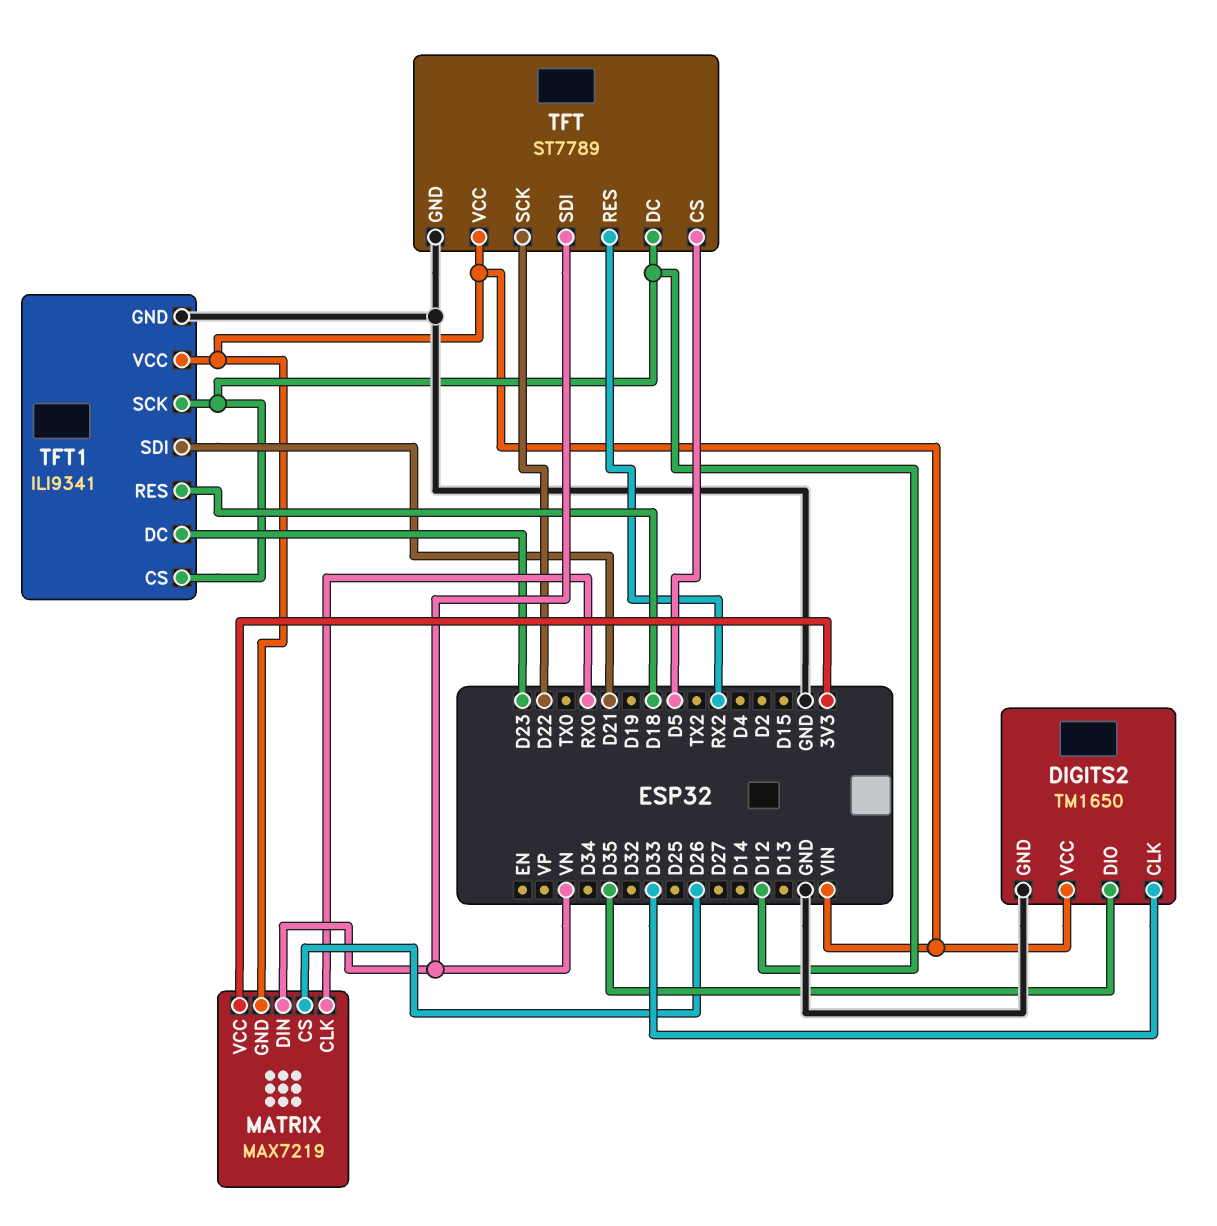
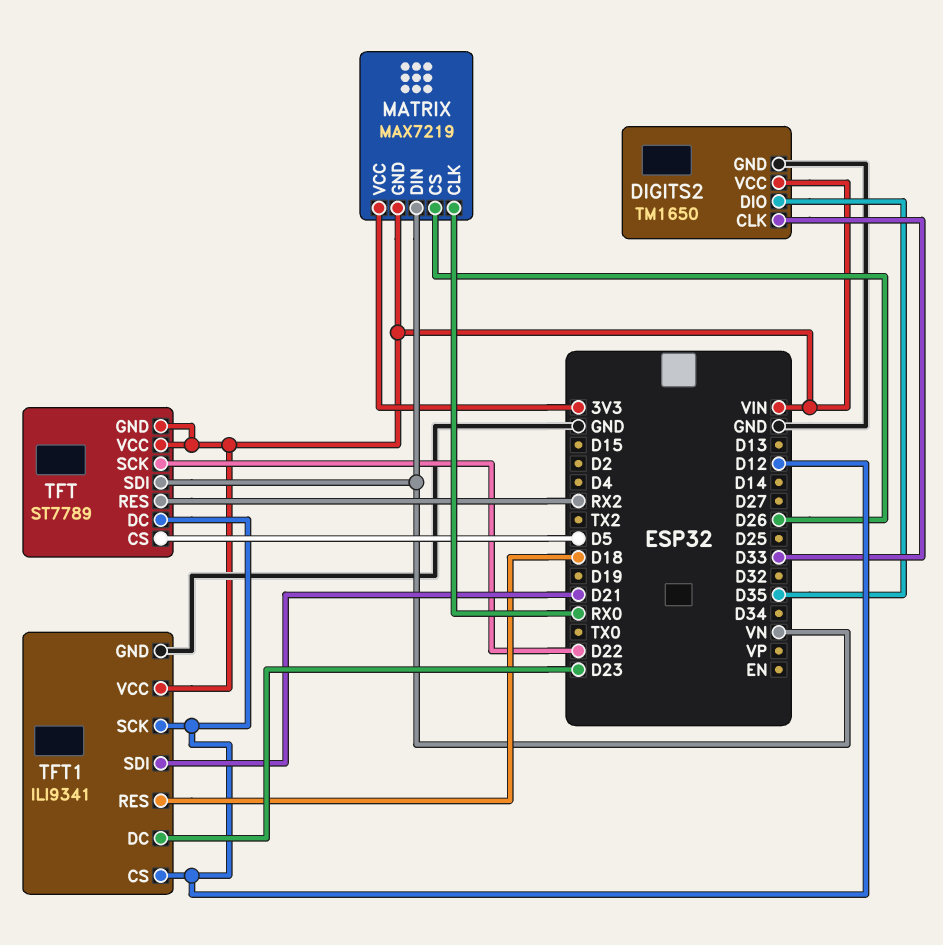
TFT pin GND: GND -> VIN

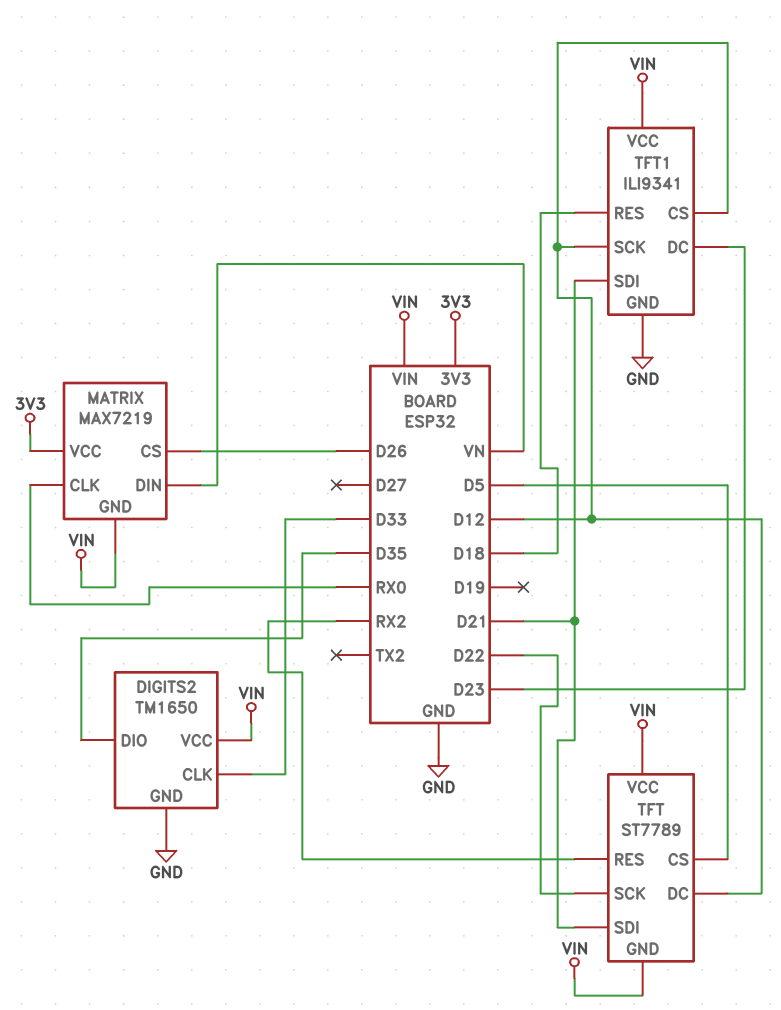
TFT pin SDI: VN -> D21

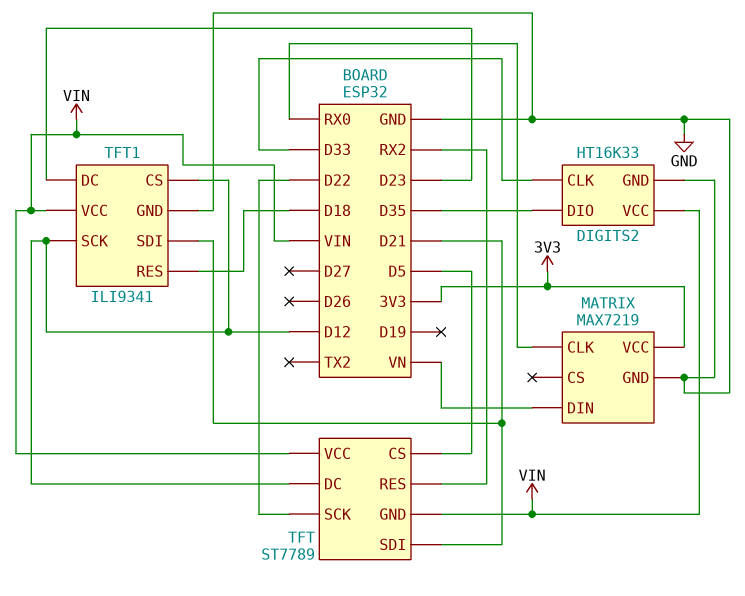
DIGITS2: TM1650 -> HT16K33
MATRIX pin CS: D26 -> none
MATRIX pin GND: VIN -> GND

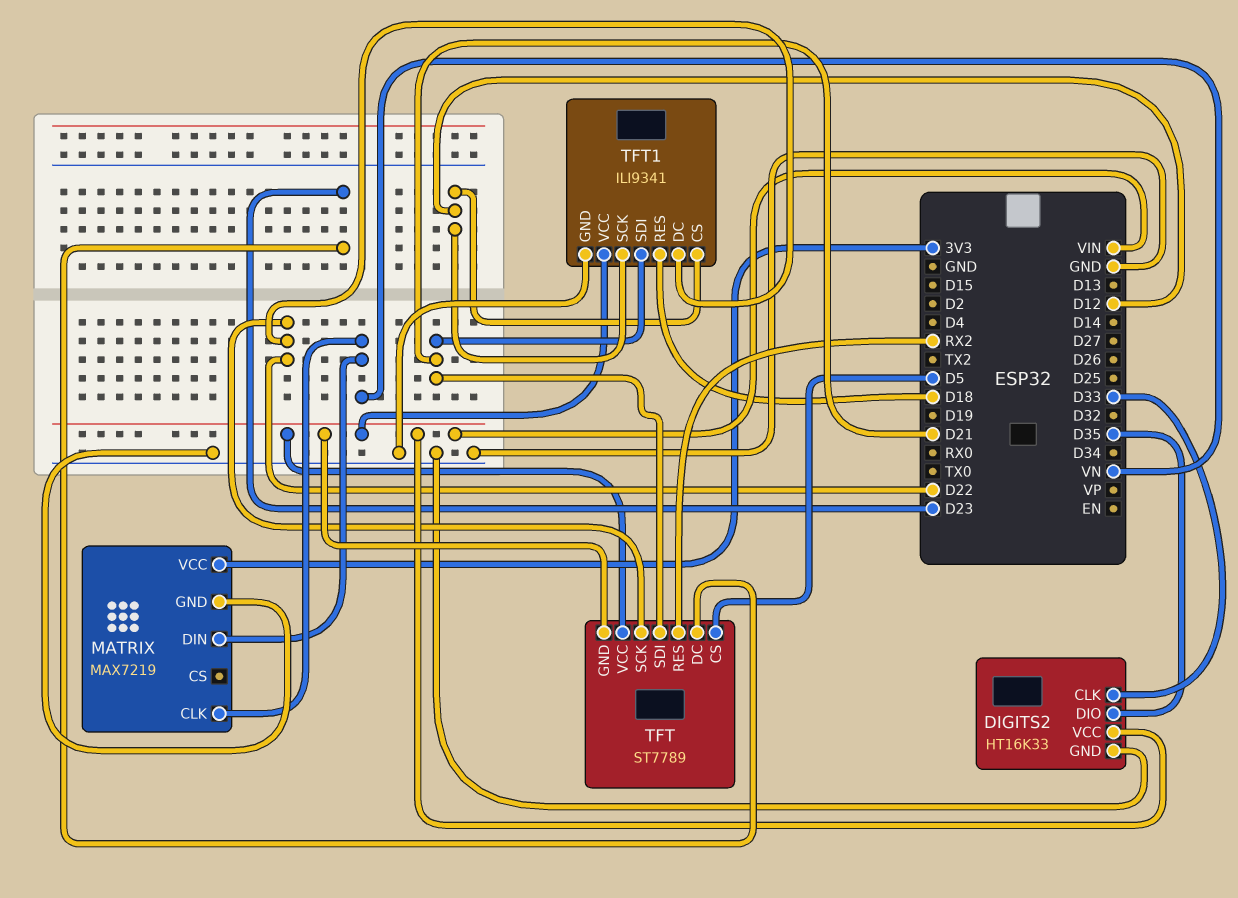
MATRIX pin CLK: RX0 -> VN
TFT pin DC: D12 -> D23
TFT1 pin DC: D23 -> D22

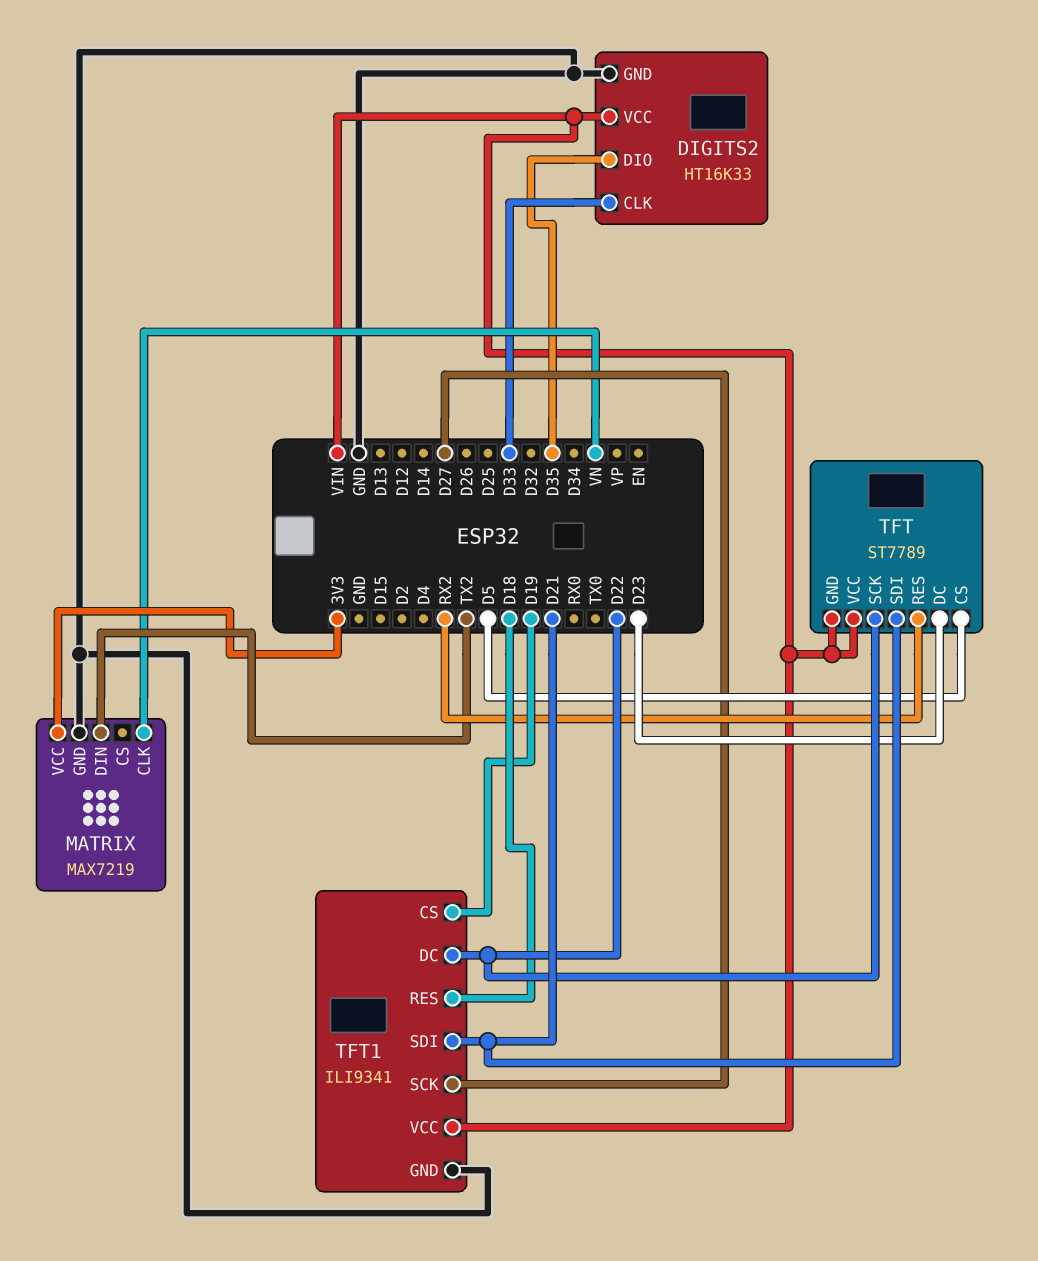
MATRIX pin DIN: VN -> TX2
TFT1 pin CS: D12 -> D19
TFT1 pin SCK: D12 -> D27

